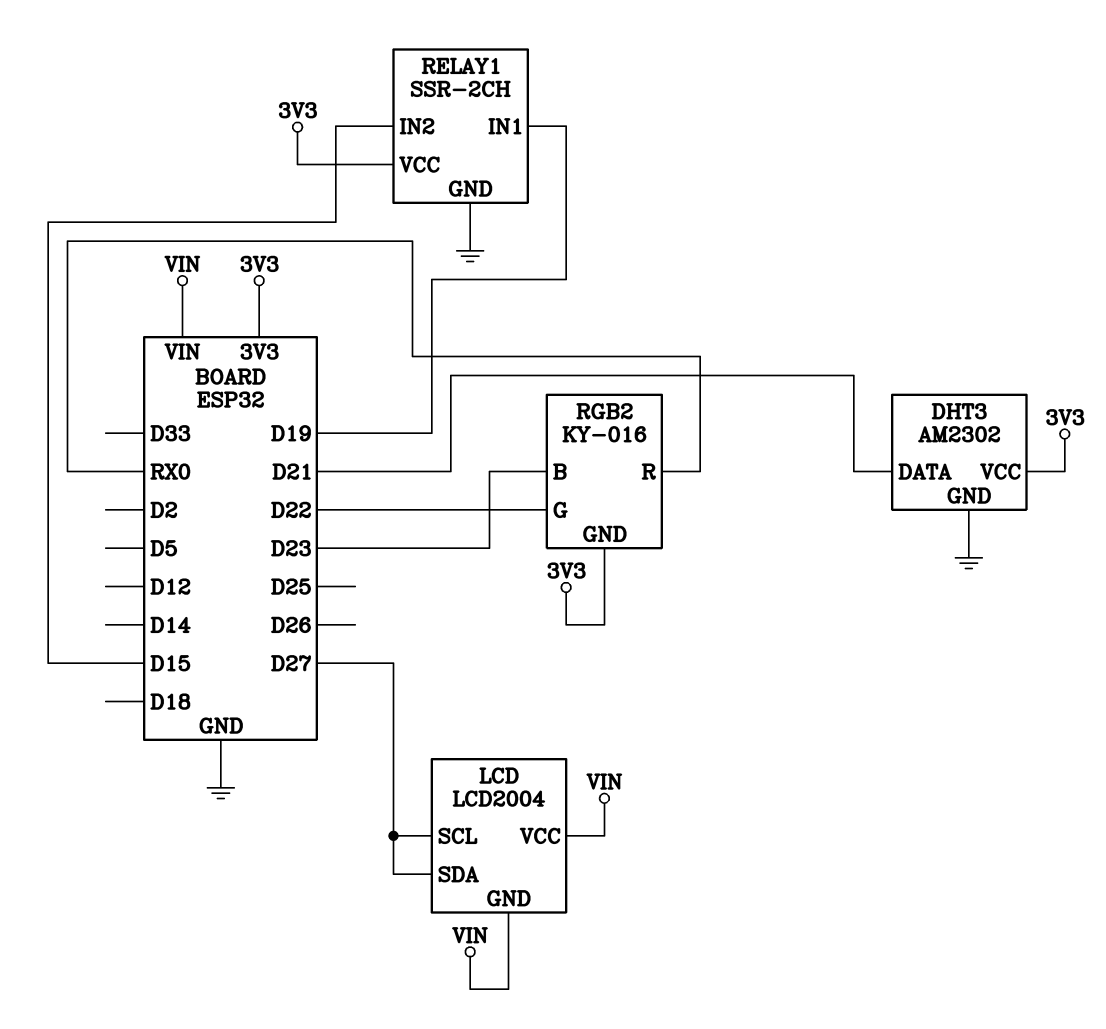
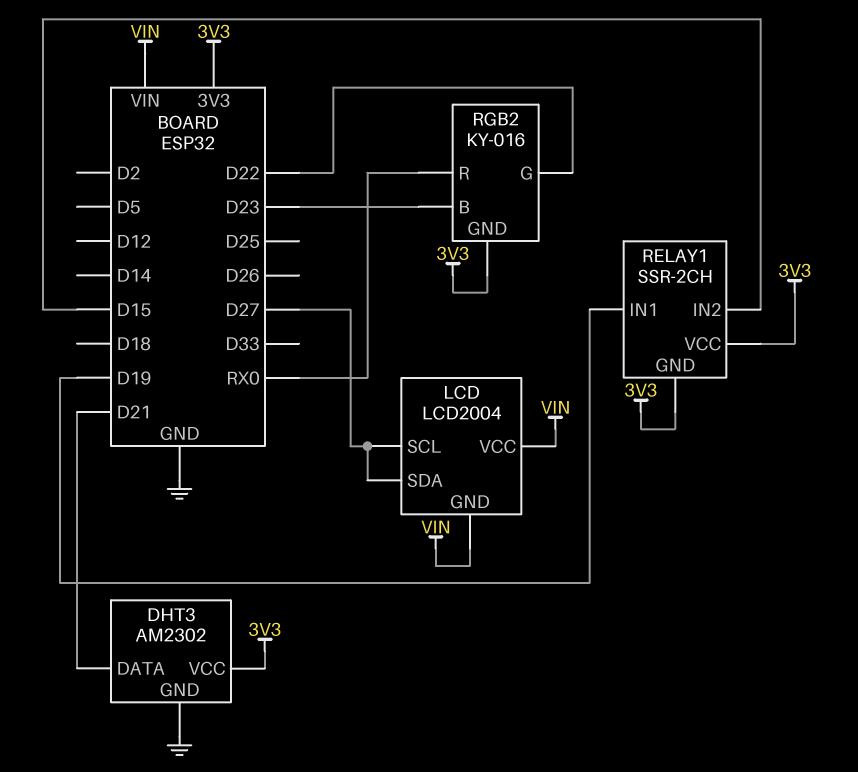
RELAY1 pin GND: GND -> 3V3

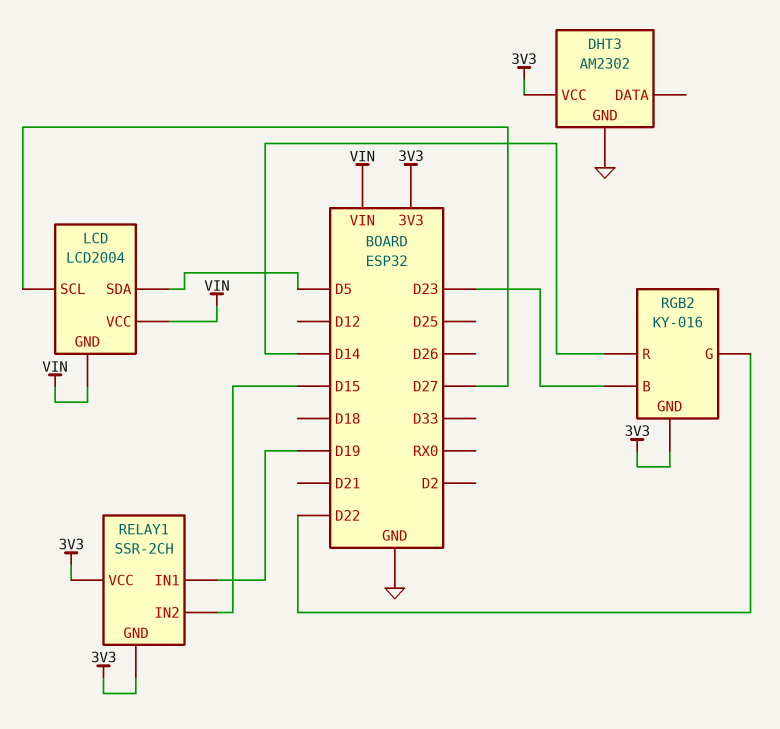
DHT3 pin DATA: D21 -> none
LCD pin SDA: D27 -> D5
RGB2 pin R: RX0 -> D14

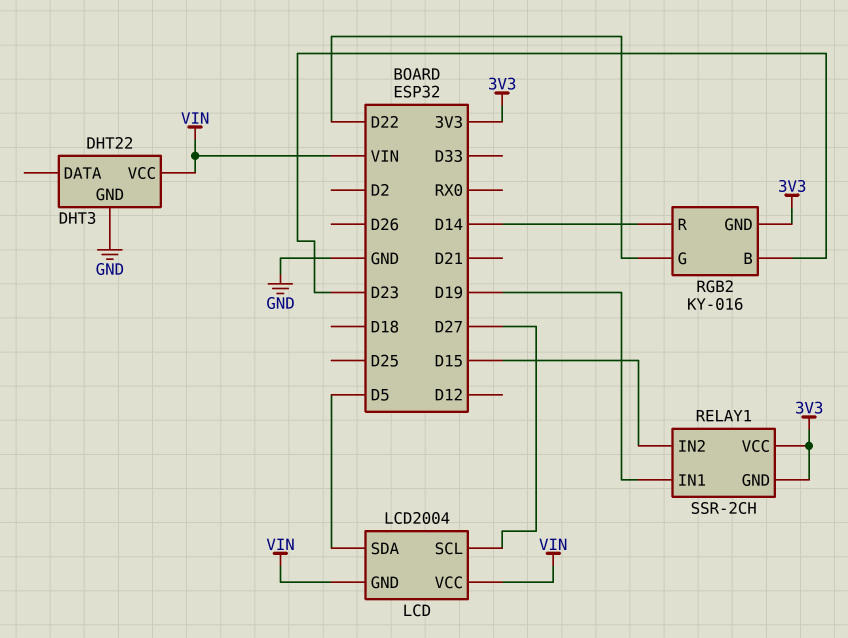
DHT3: AM2302 -> DHT22
DHT3 pin VCC: 3V3 -> VIN

